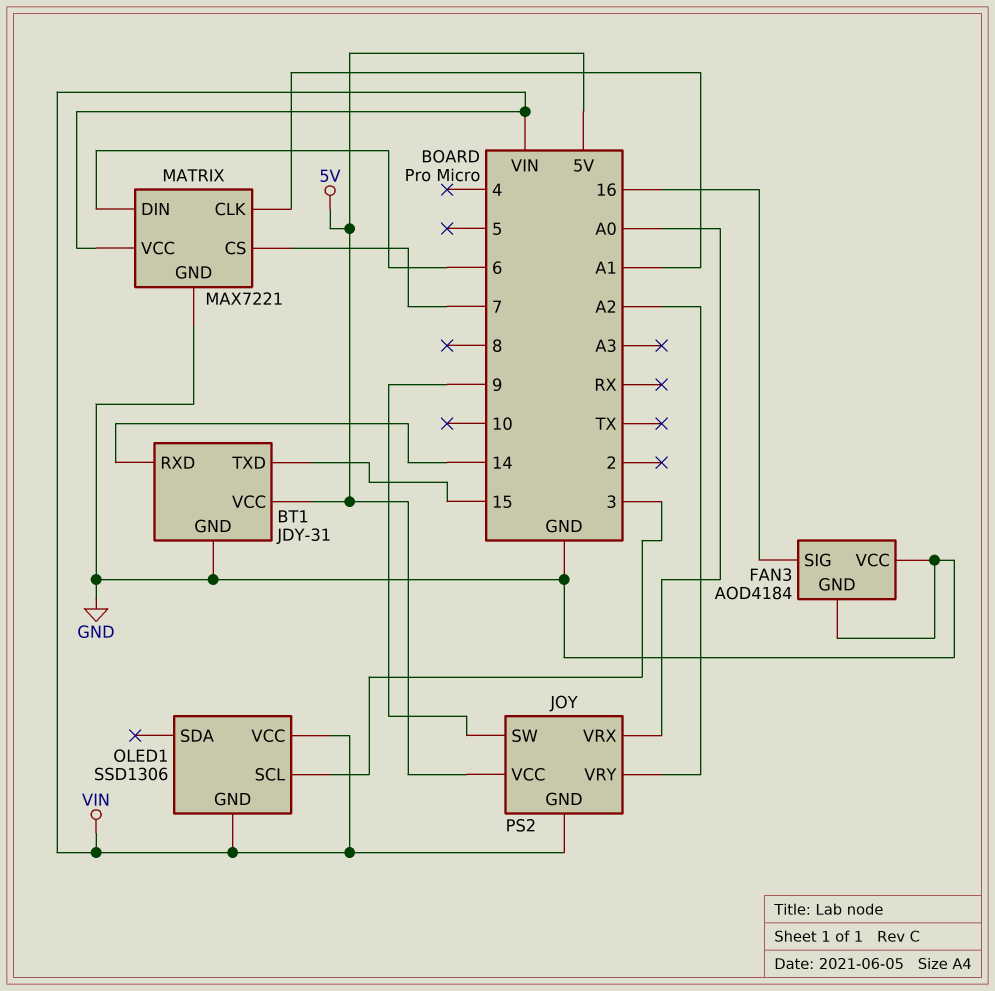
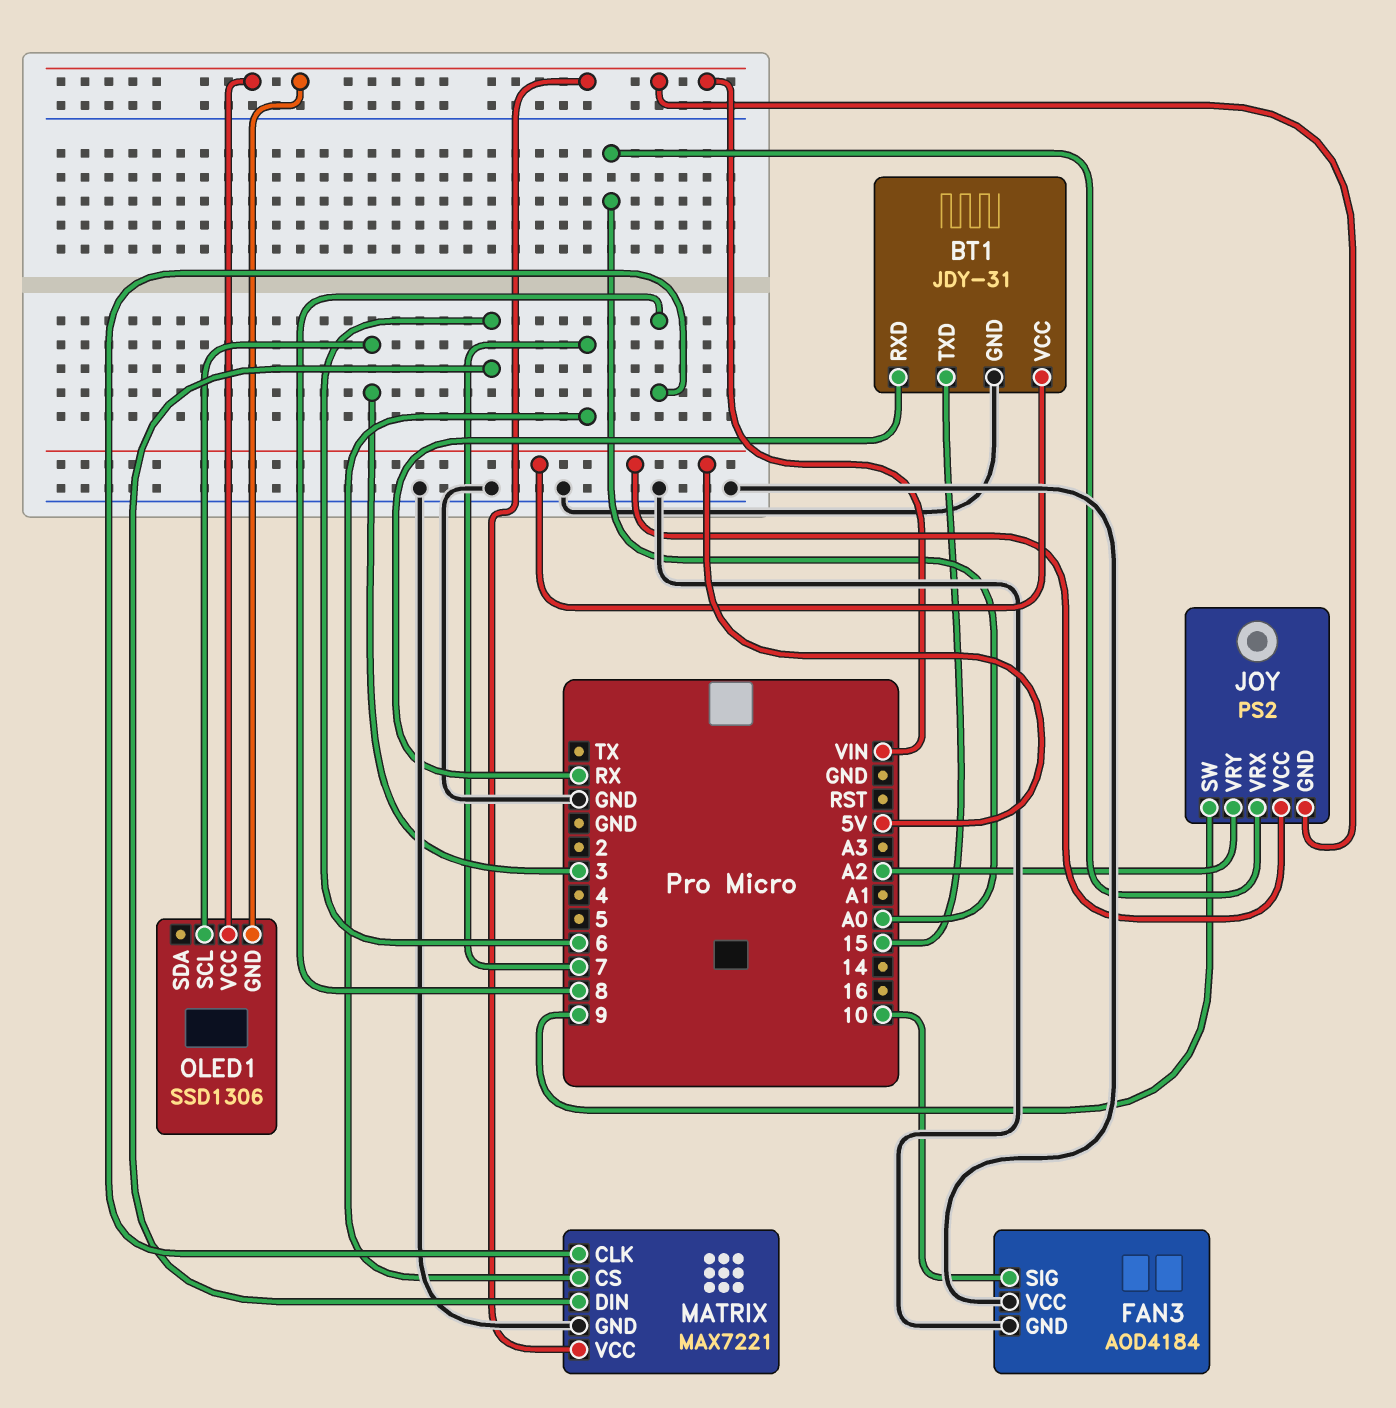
BT1 pin RXD: 14 -> RX
FAN3 pin SIG: 16 -> 10
MATRIX pin CLK: A1 -> 8

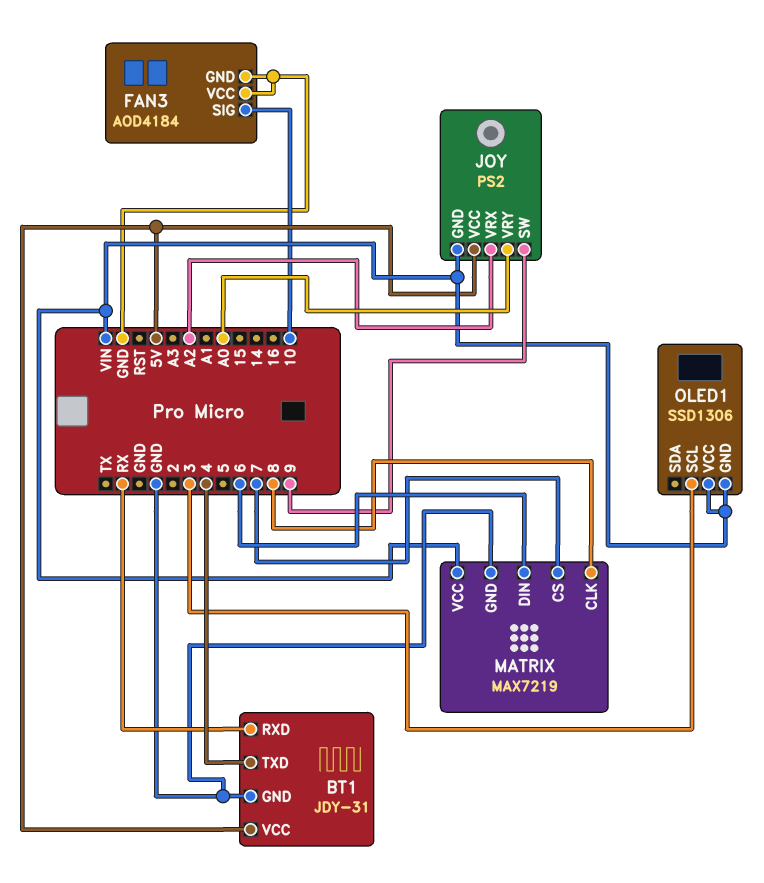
BT1 pin TXD: 15 -> 4
JOY pin VRX: A0 -> A2
JOY pin VRY: A2 -> A0
MATRIX: MAX7221 -> MAX7219

